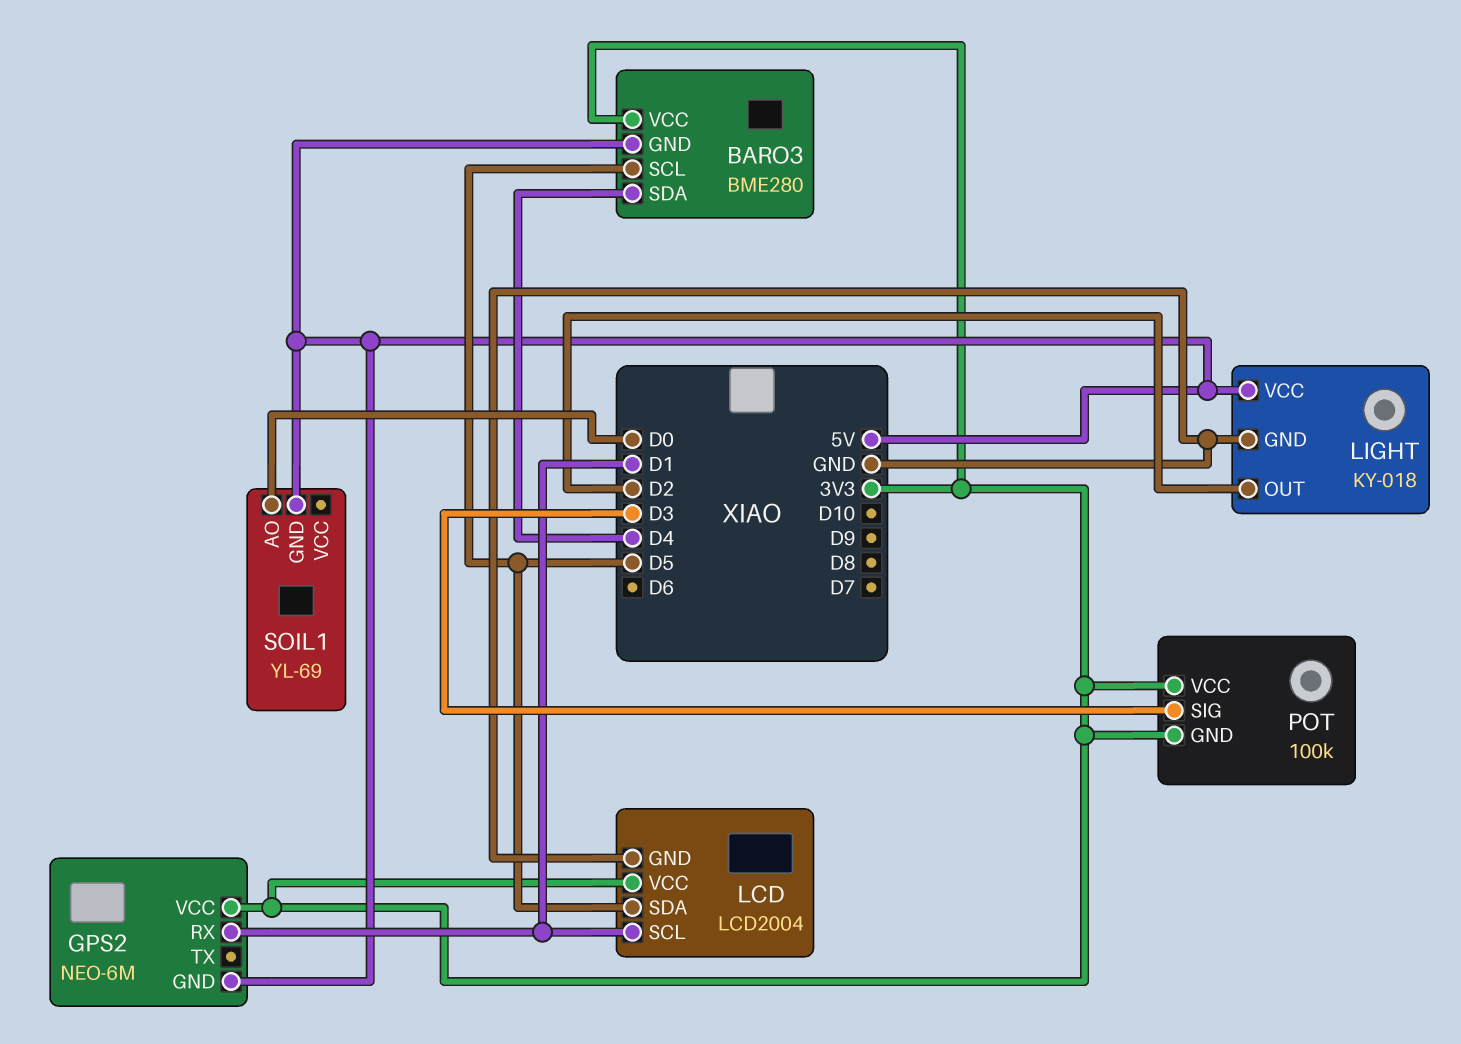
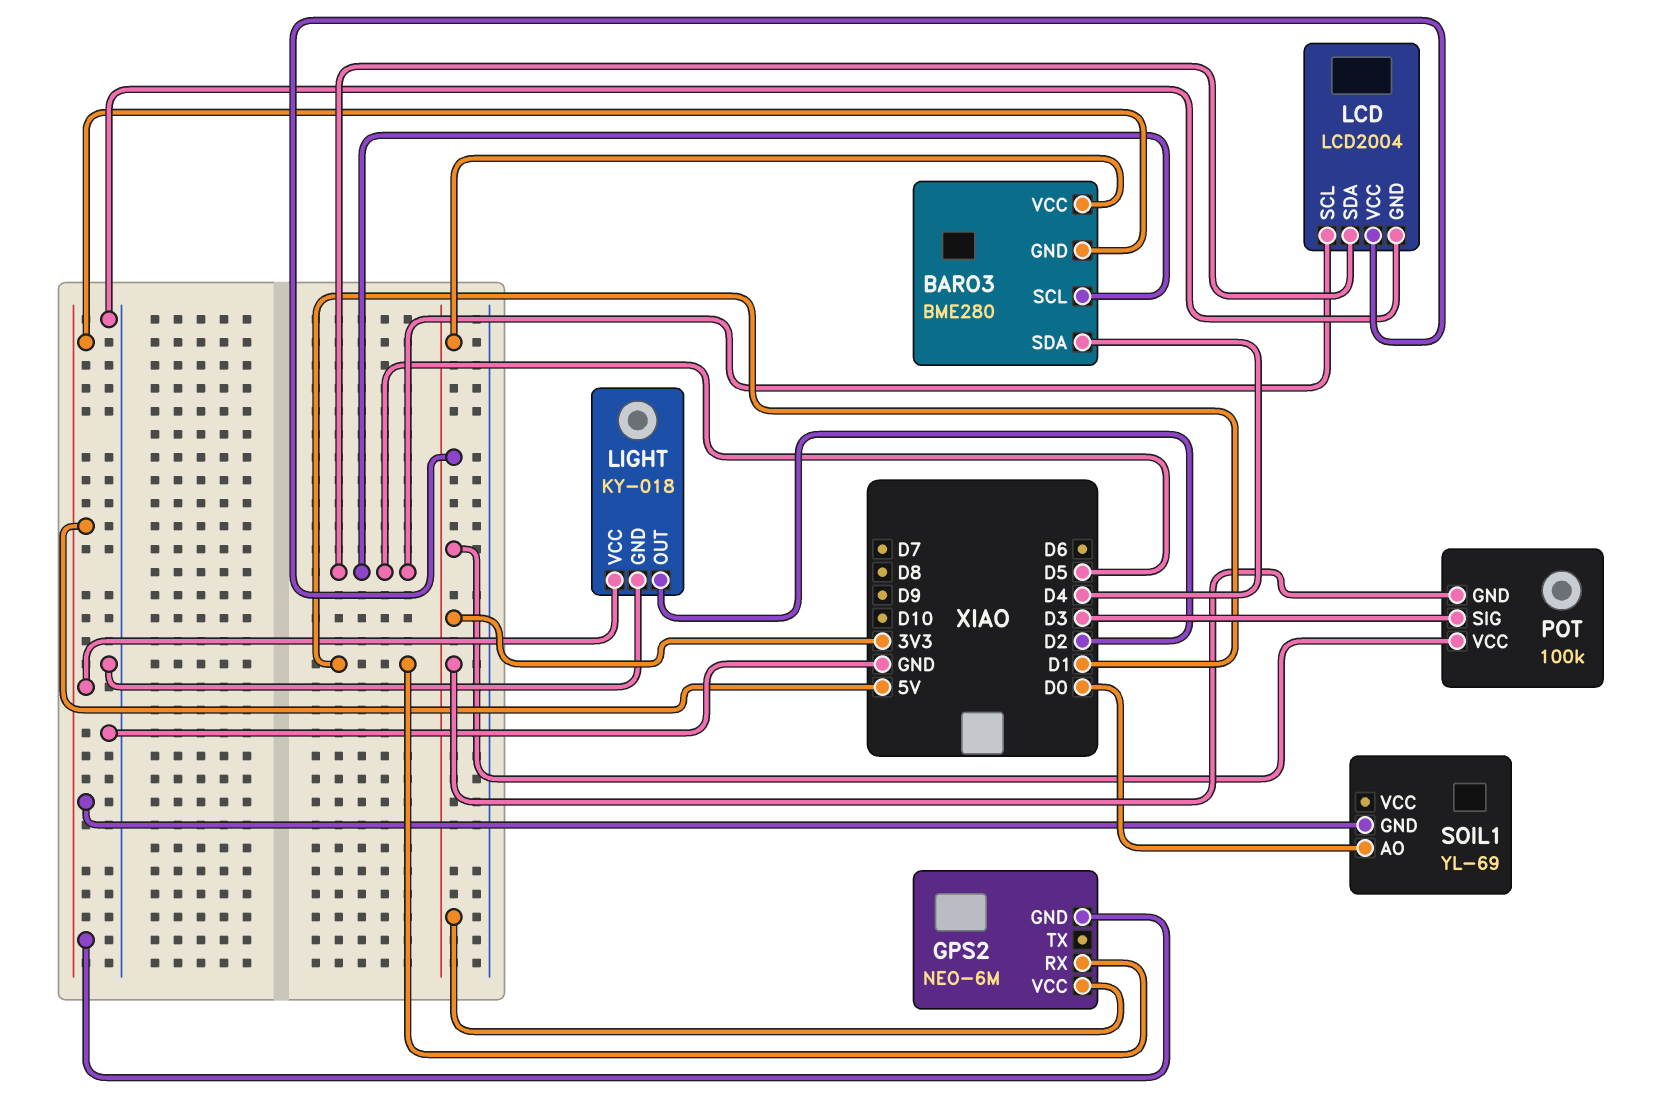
LCD pin SCL: D1 -> D5

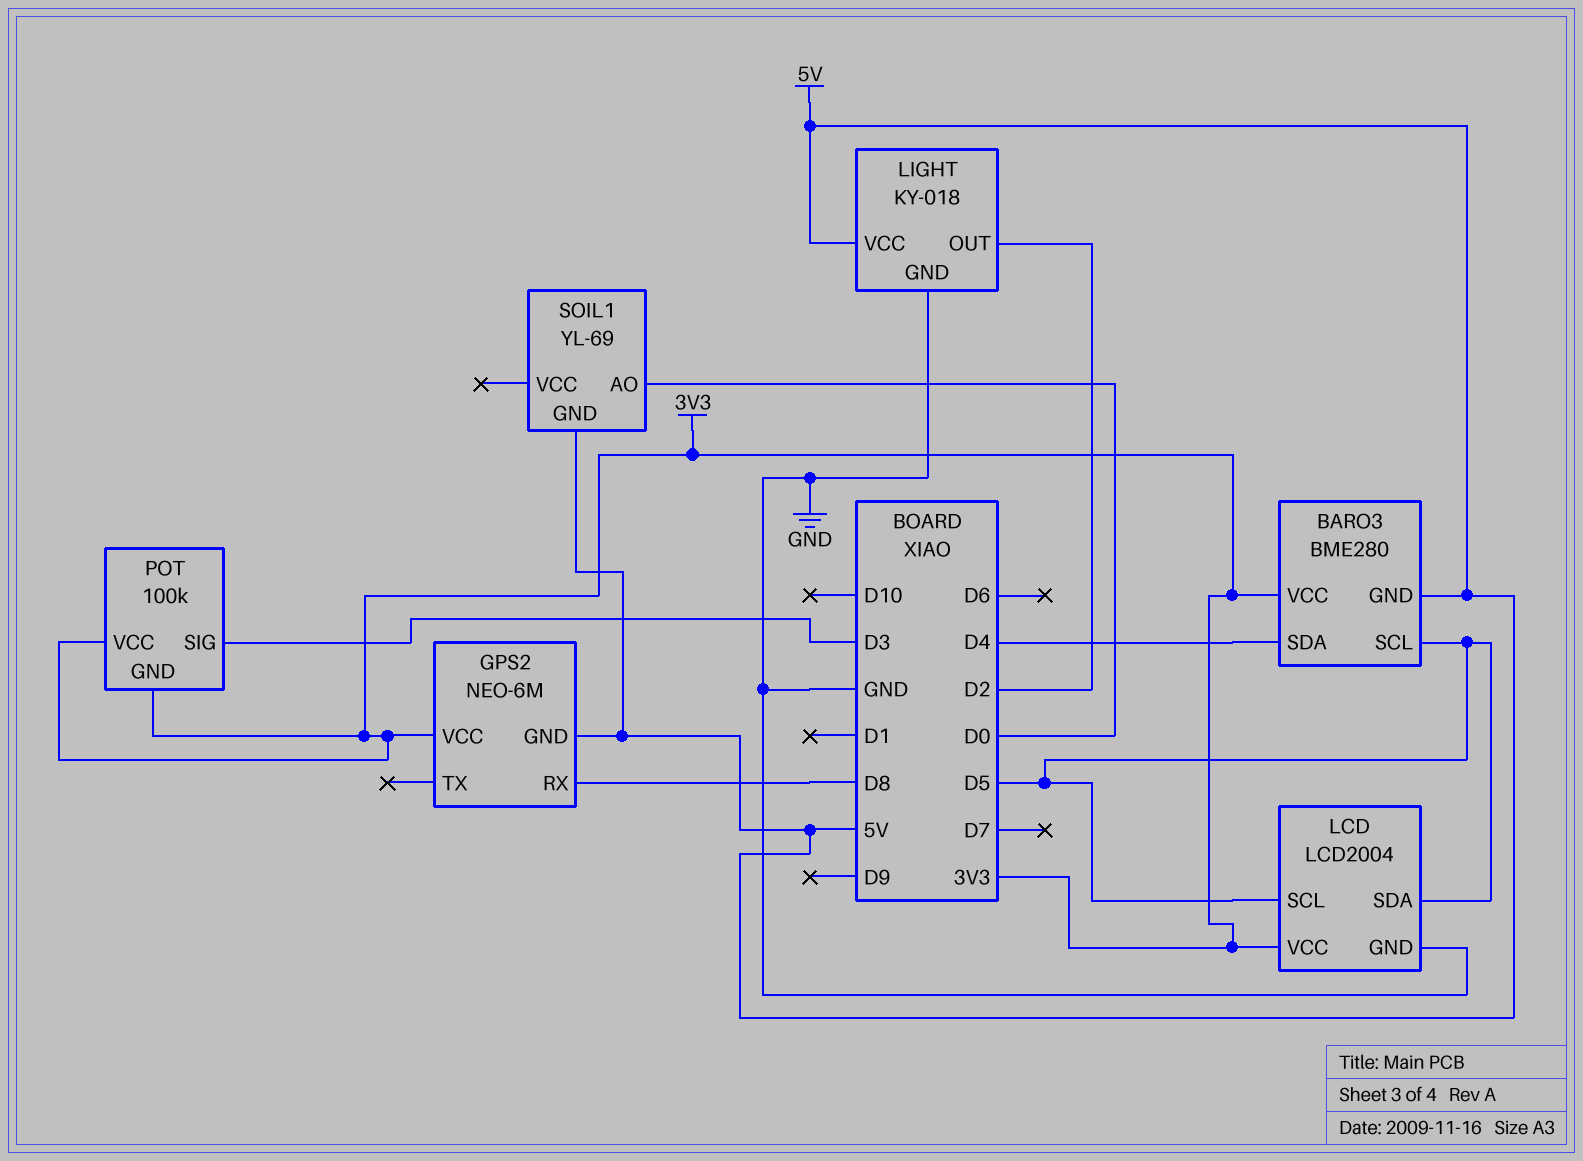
GPS2 pin RX: D1 -> D8

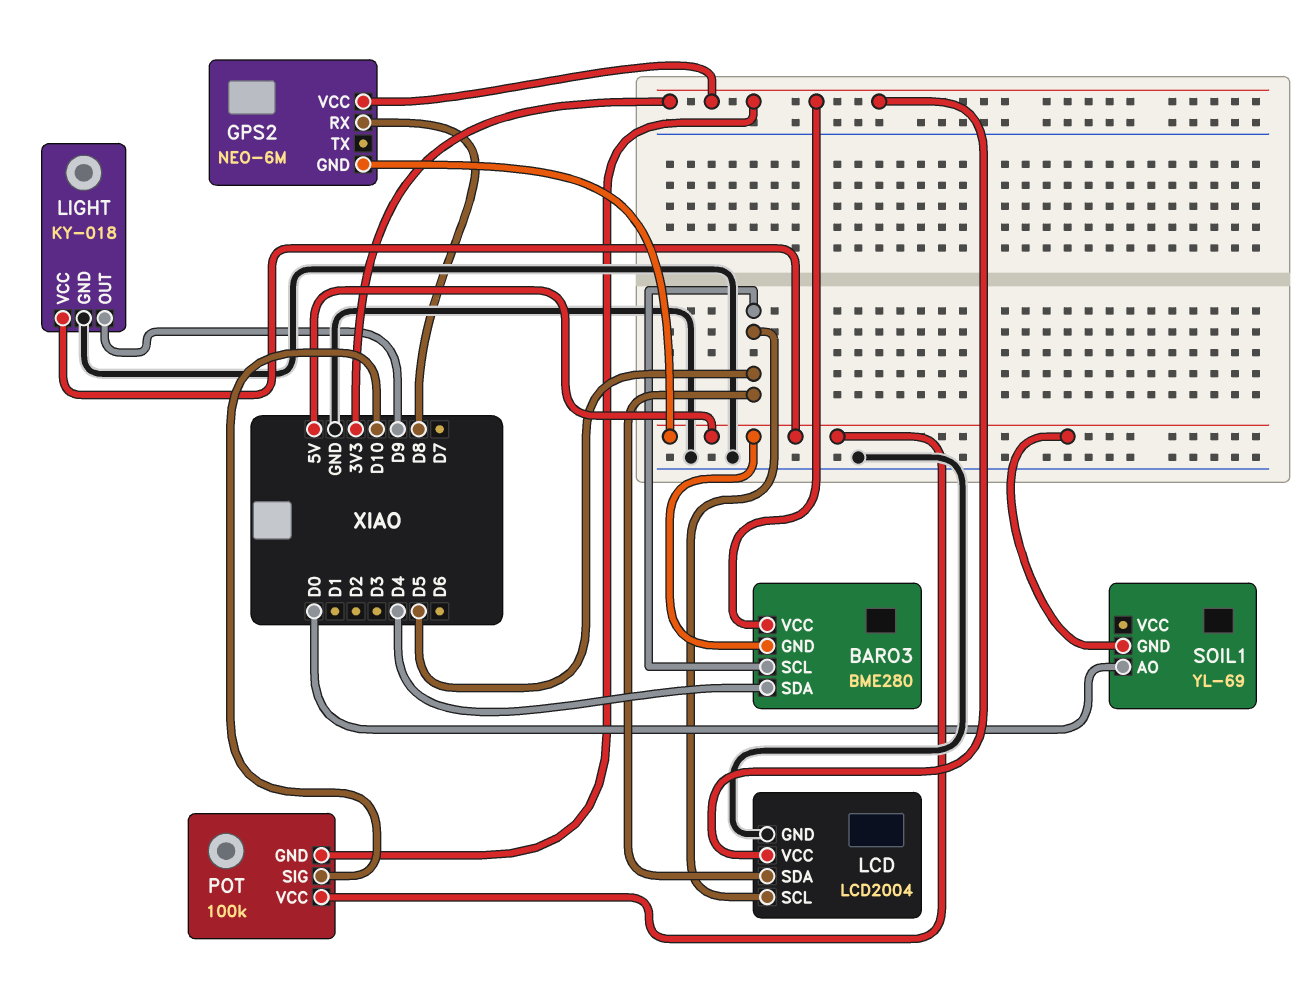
LIGHT pin OUT: D2 -> D9
POT pin SIG: D3 -> D10
POT pin VCC: 3V3 -> 5V

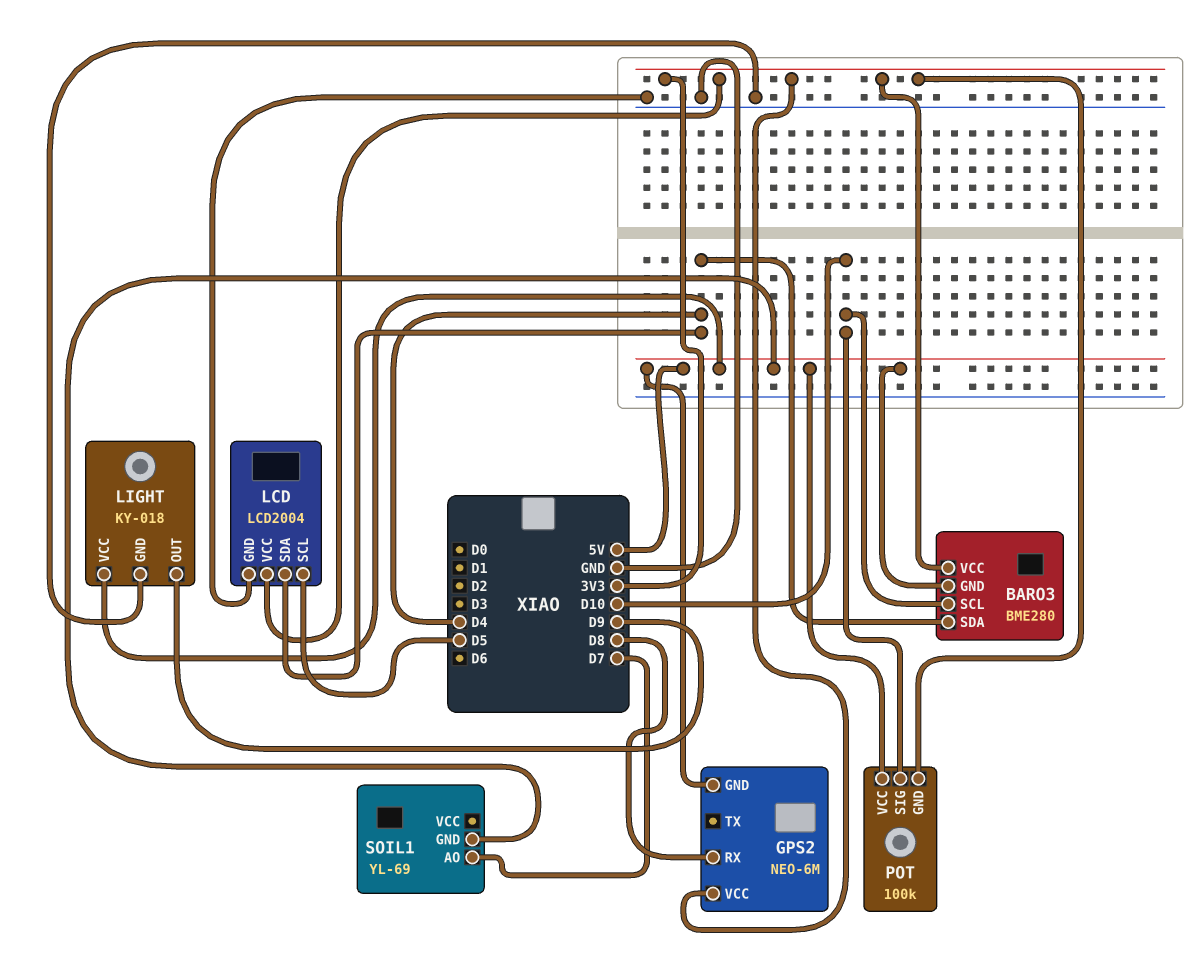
BARO3 pin SCL: D5 -> D10
LCD pin SDA: D5 -> D4
SOIL1 pin AO: D0 -> D7

